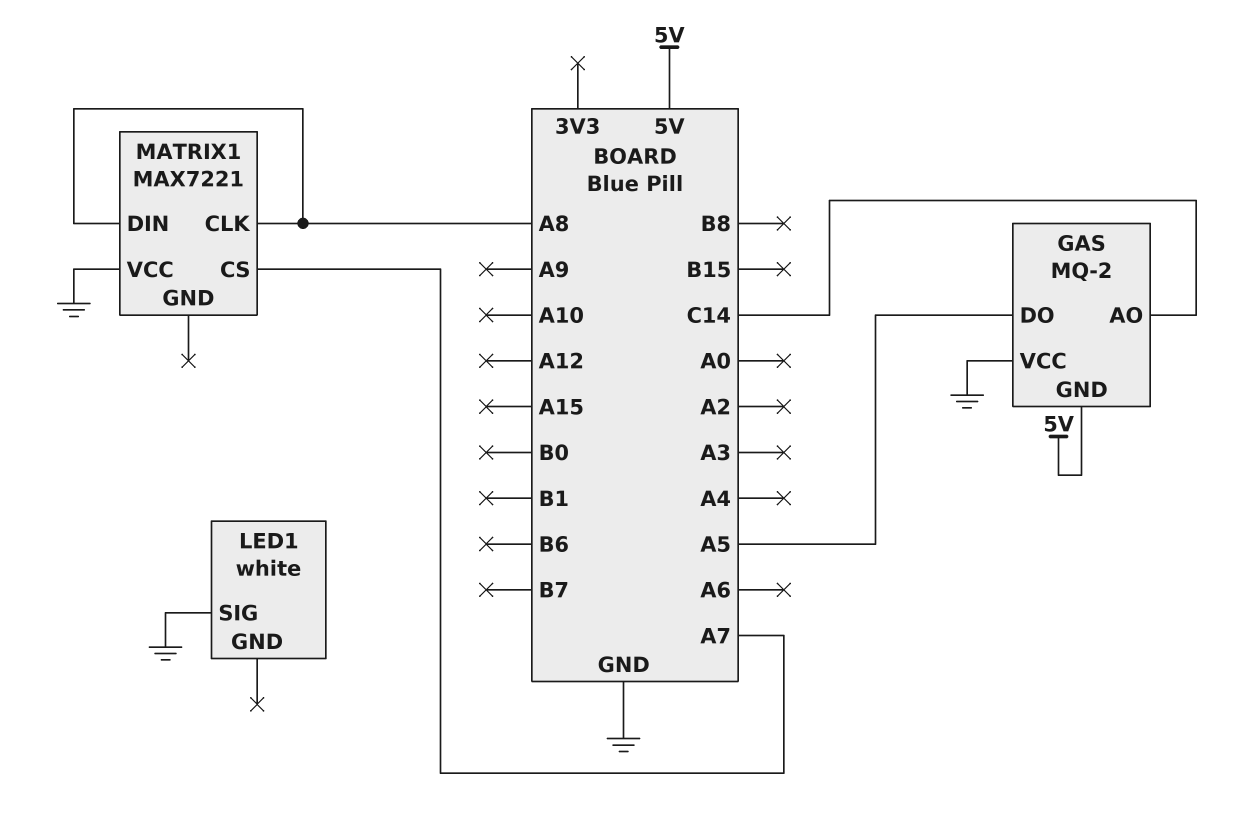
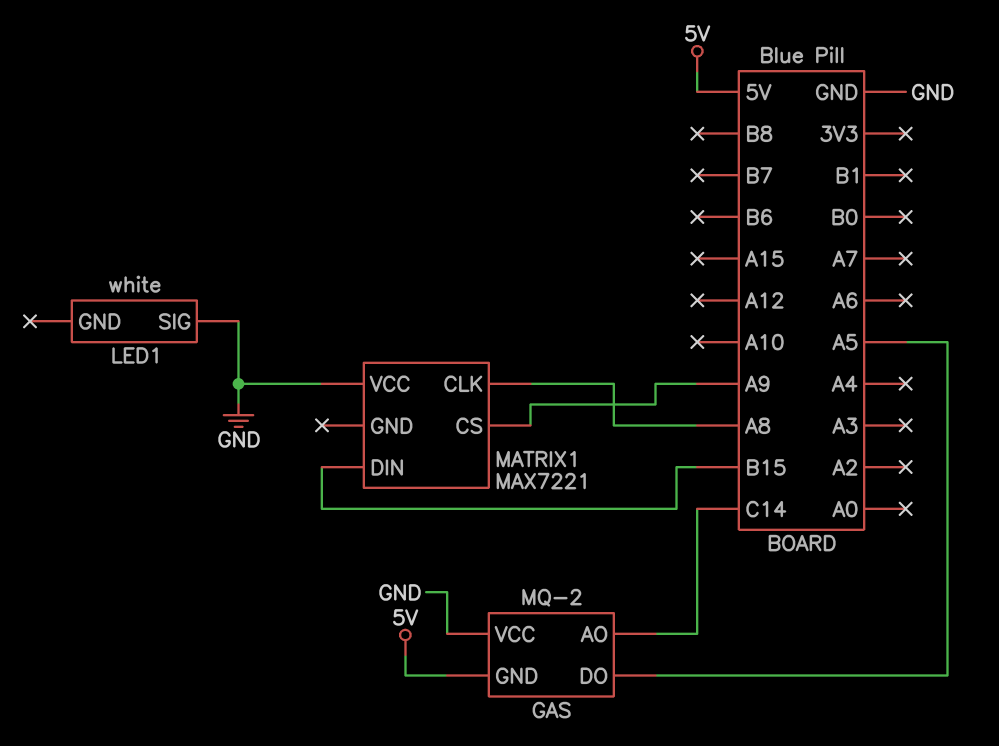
MATRIX1 pin CS: A7 -> A9
MATRIX1 pin DIN: A8 -> B15

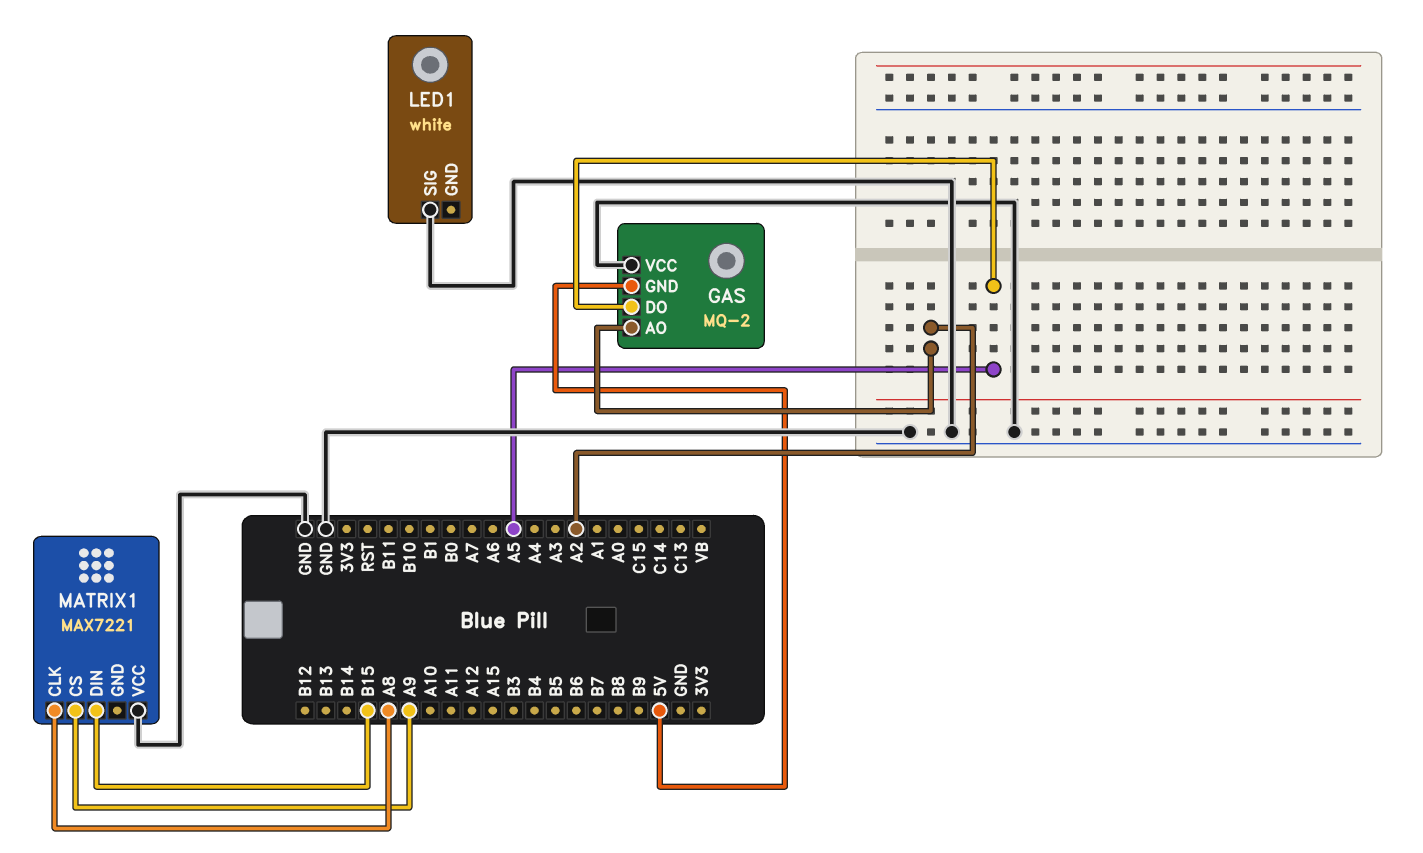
GAS pin AO: C14 -> A2

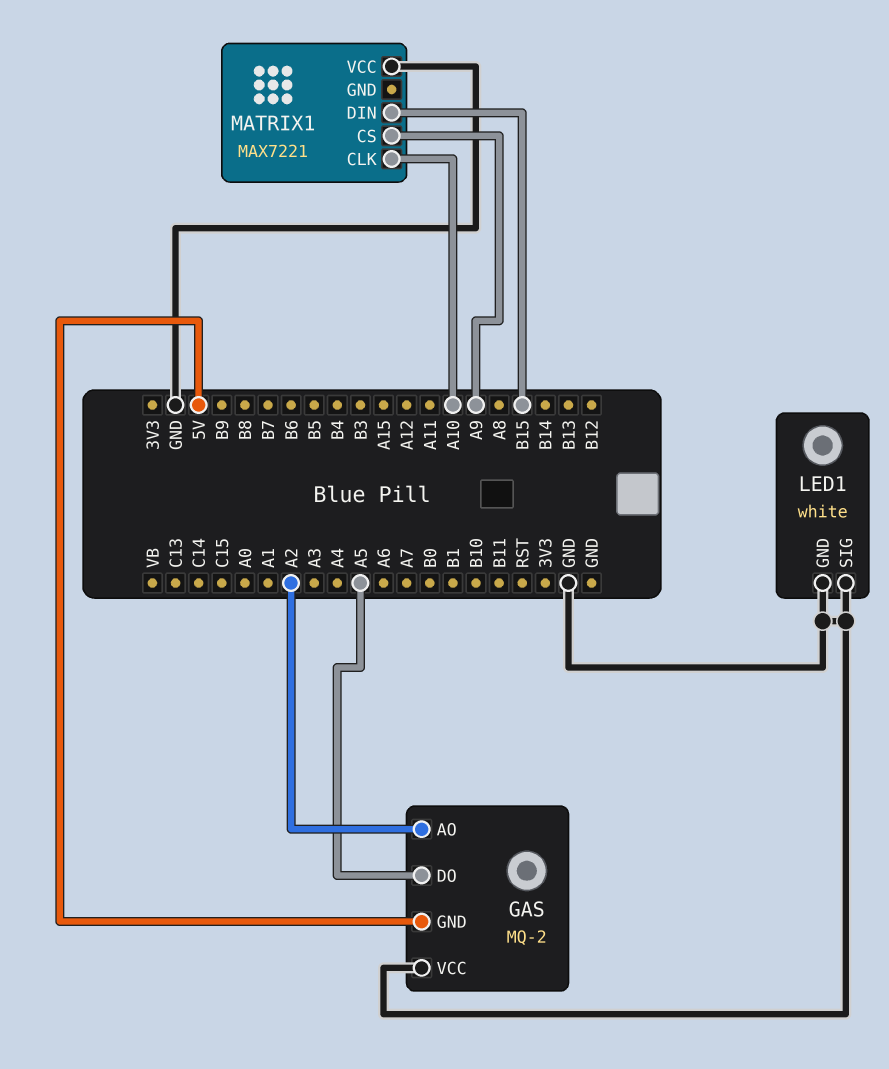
LED1 pin GND: none -> GND
MATRIX1 pin CLK: A8 -> A10

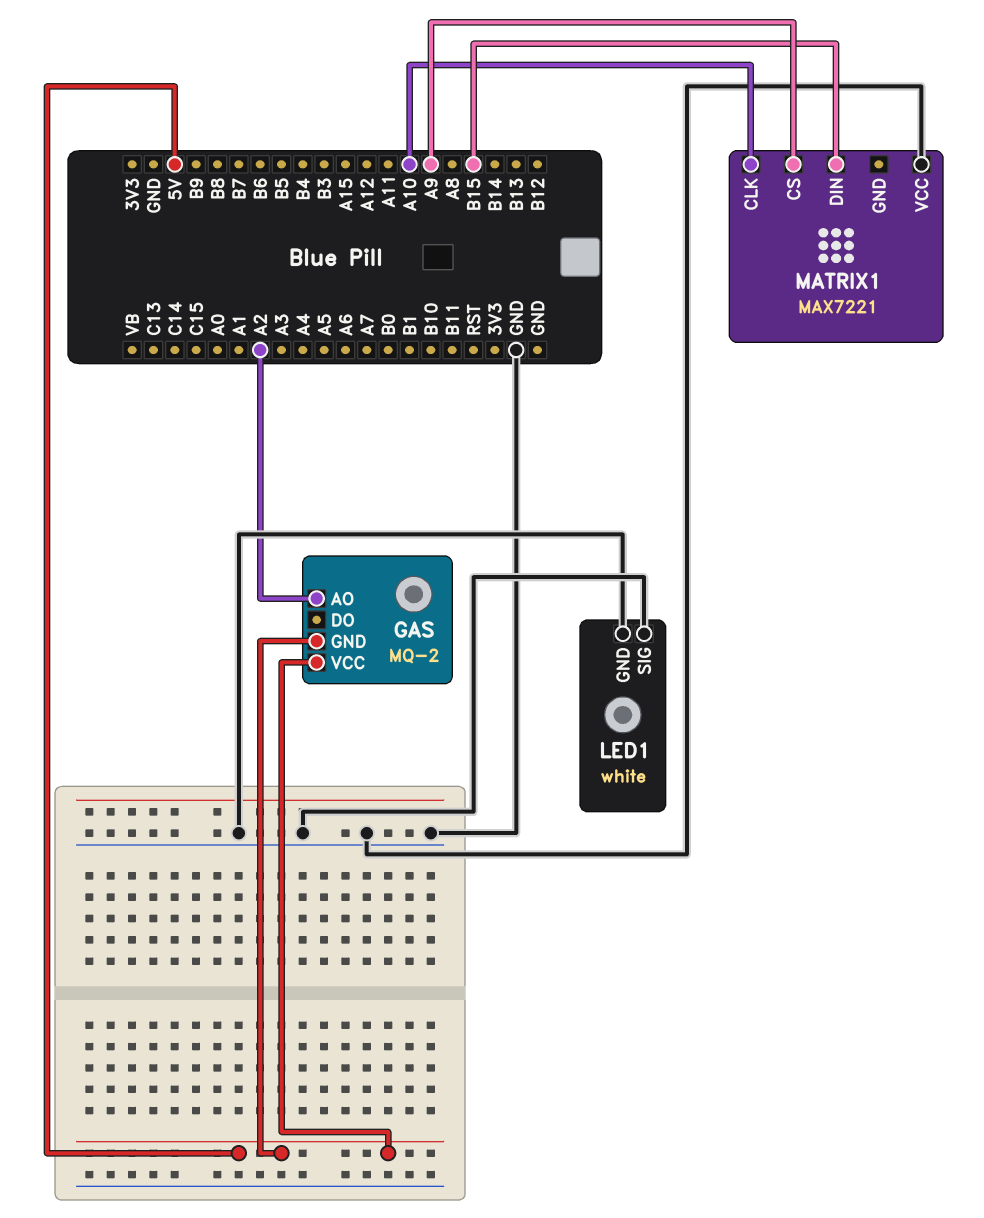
GAS pin DO: A5 -> none
GAS pin VCC: GND -> 5V

